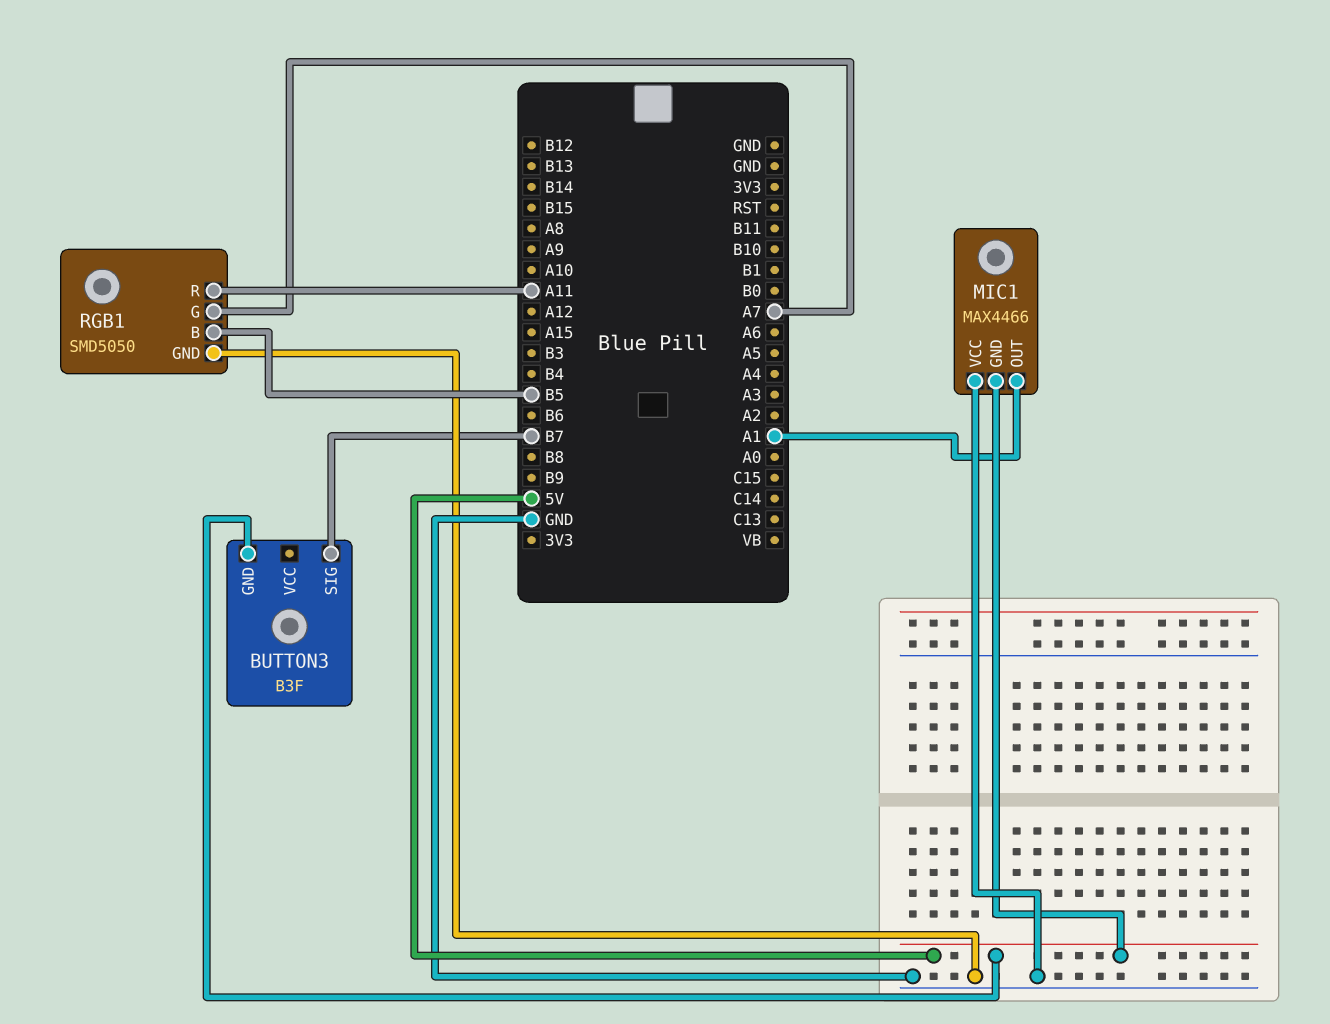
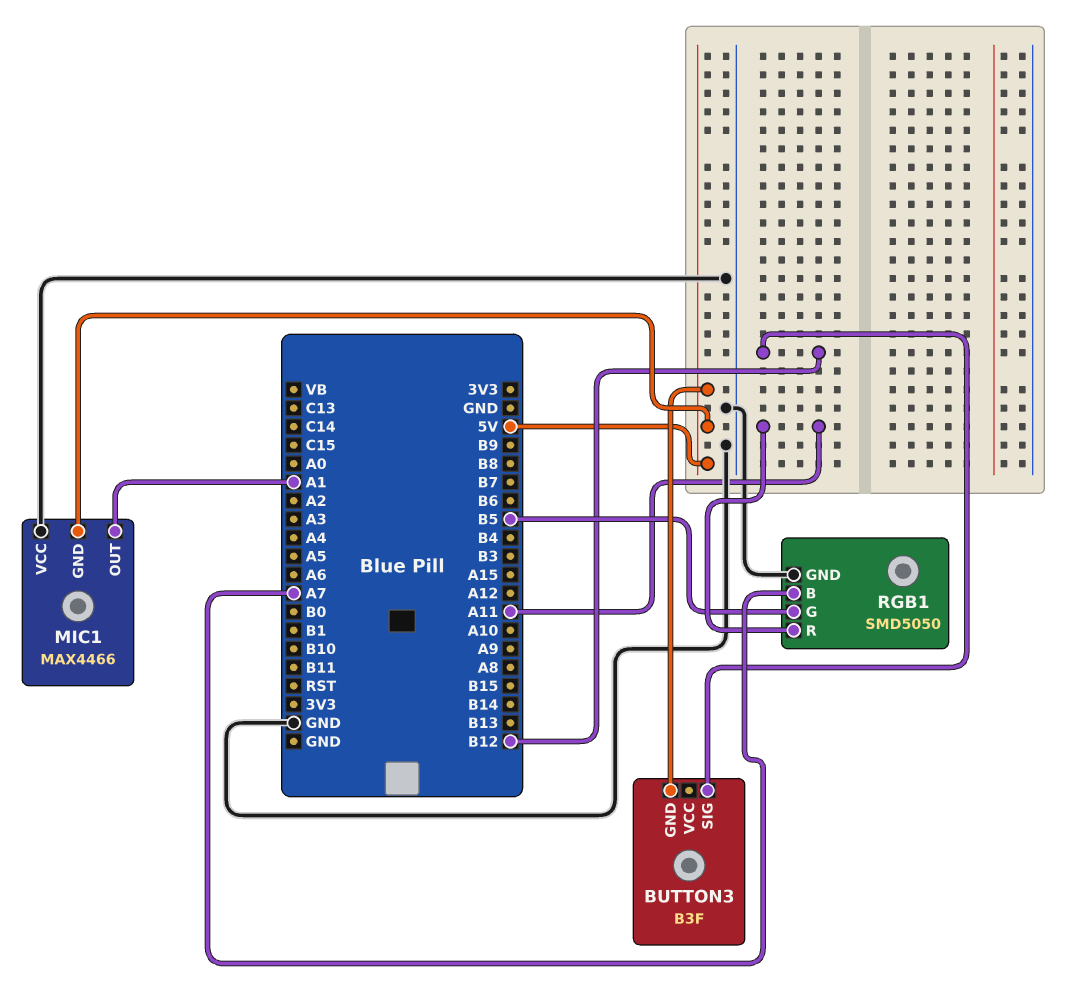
BUTTON3 pin SIG: B7 -> B12
RGB1 pin B: B5 -> A7
RGB1 pin G: A7 -> B5

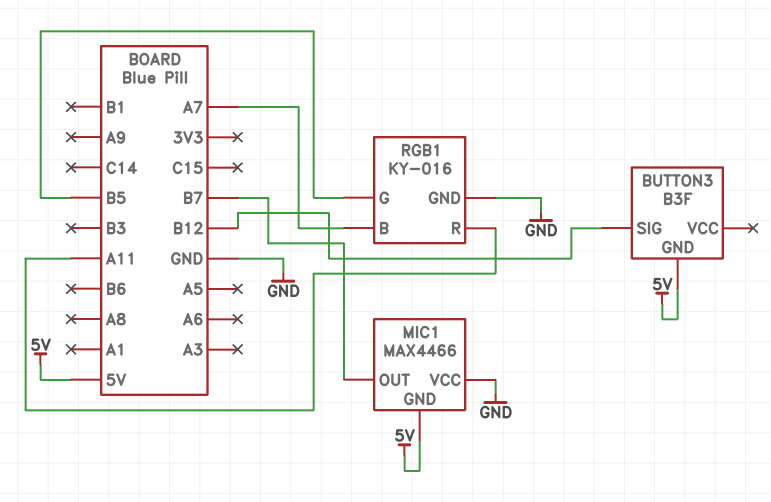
MIC1 pin OUT: A1 -> B7
RGB1: SMD5050 -> KY-016

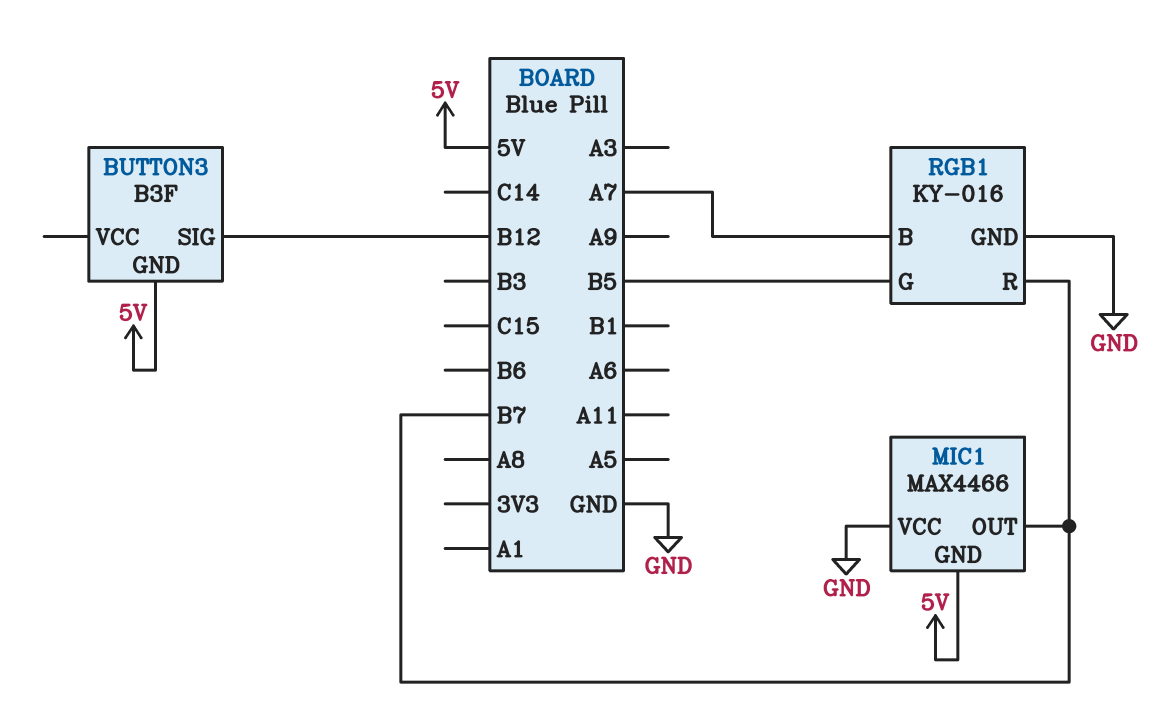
RGB1 pin R: A11 -> B7

